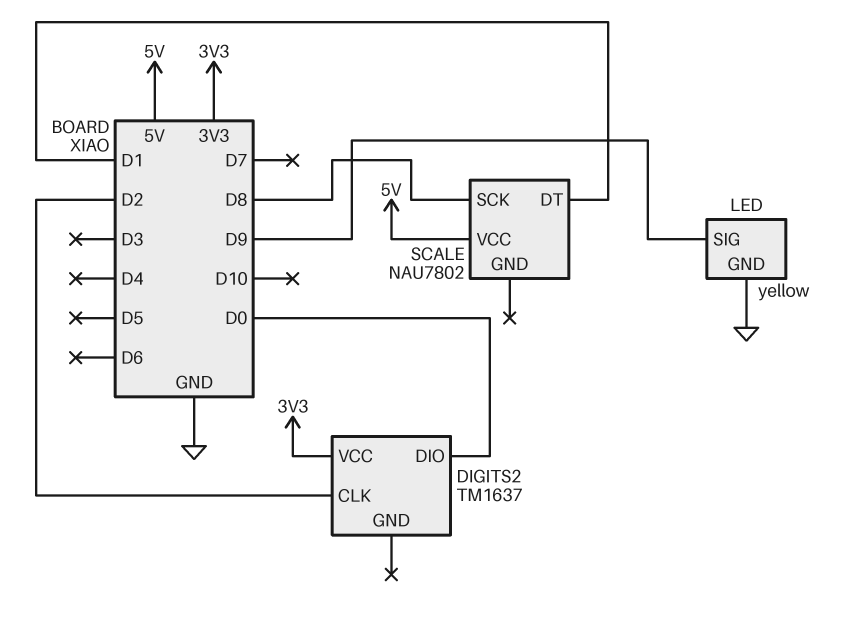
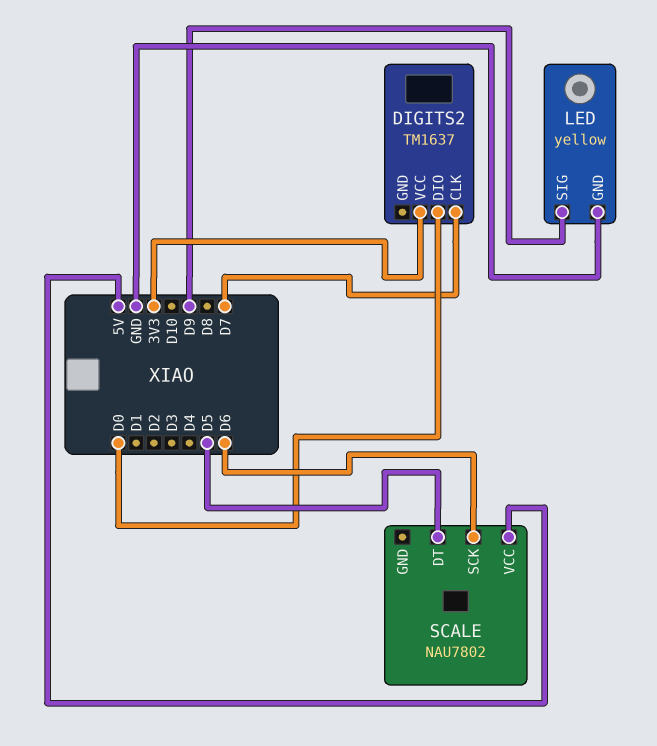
DIGITS2 pin CLK: D2 -> D7
SCALE pin DT: D1 -> D5
SCALE pin SCK: D8 -> D6

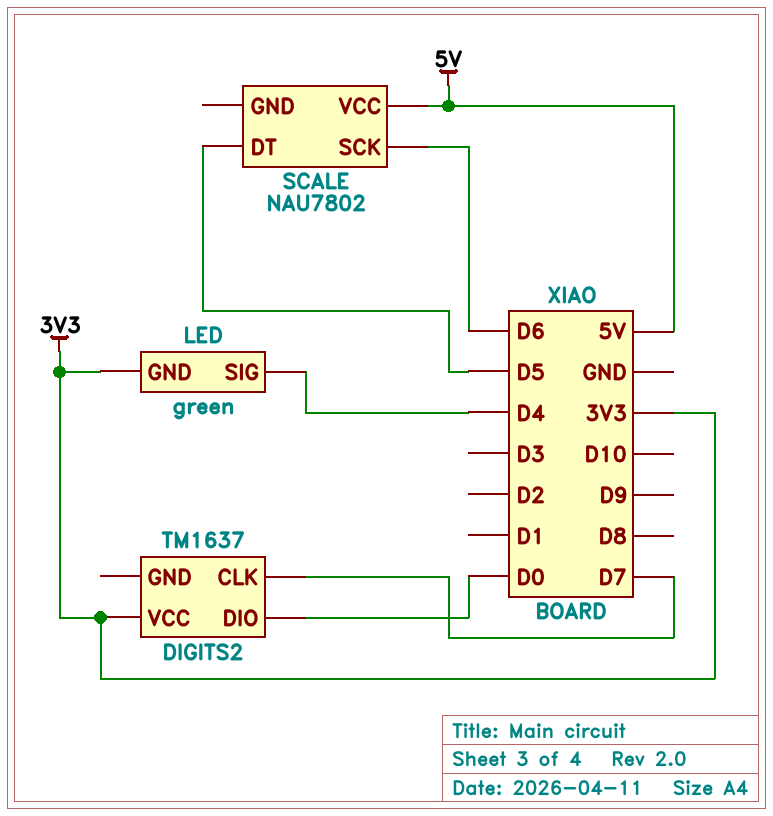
LED: yellow -> green
LED pin GND: GND -> 3V3
LED pin SIG: D9 -> D4

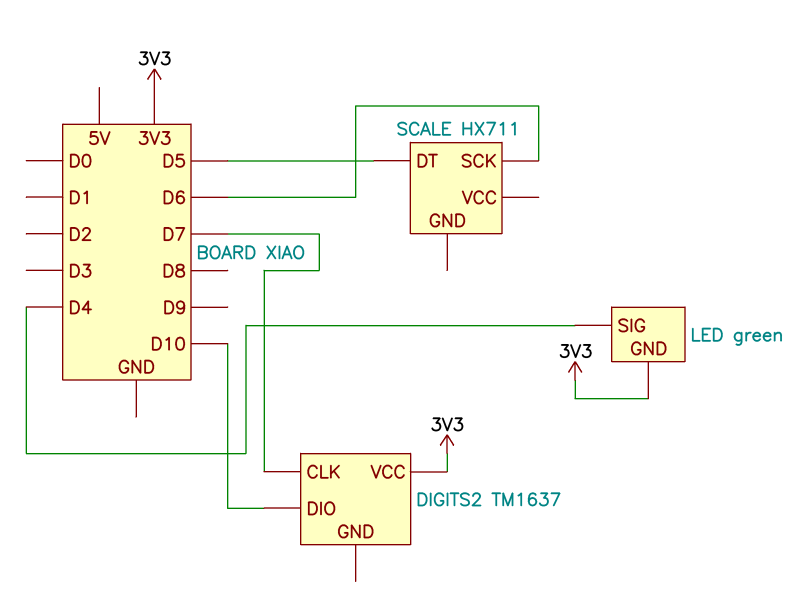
DIGITS2 pin DIO: D0 -> D10
SCALE: NAU7802 -> HX711
SCALE pin VCC: 5V -> none

